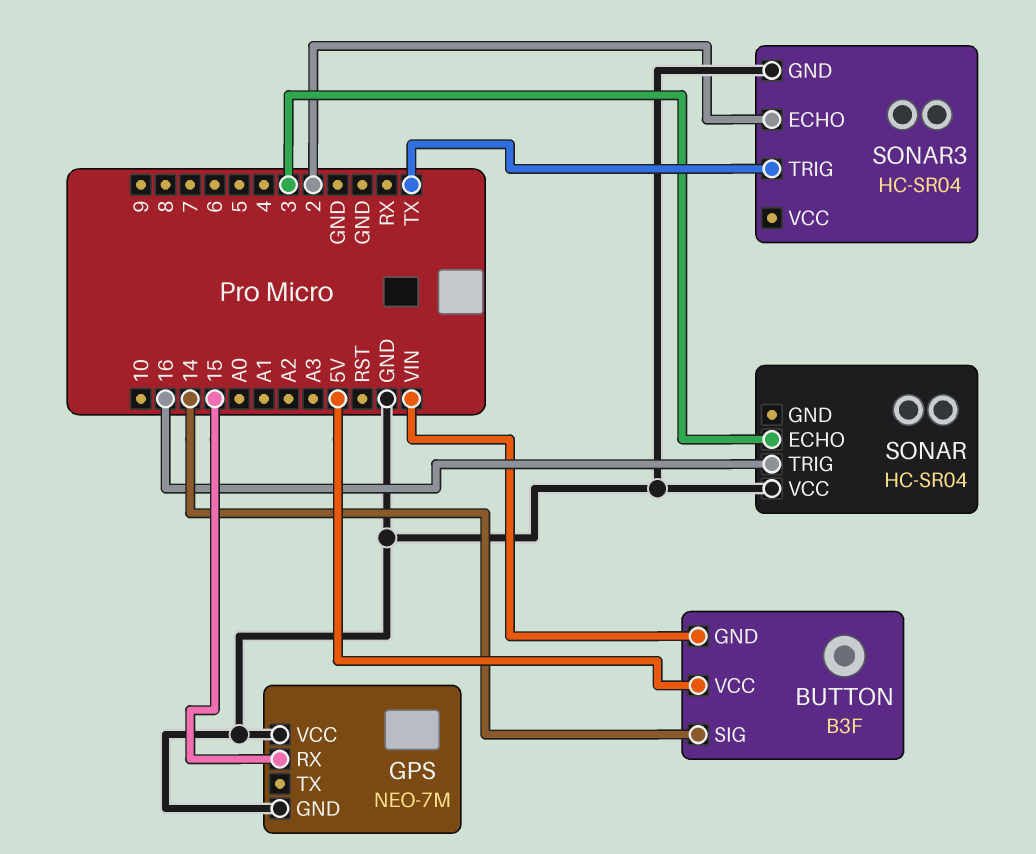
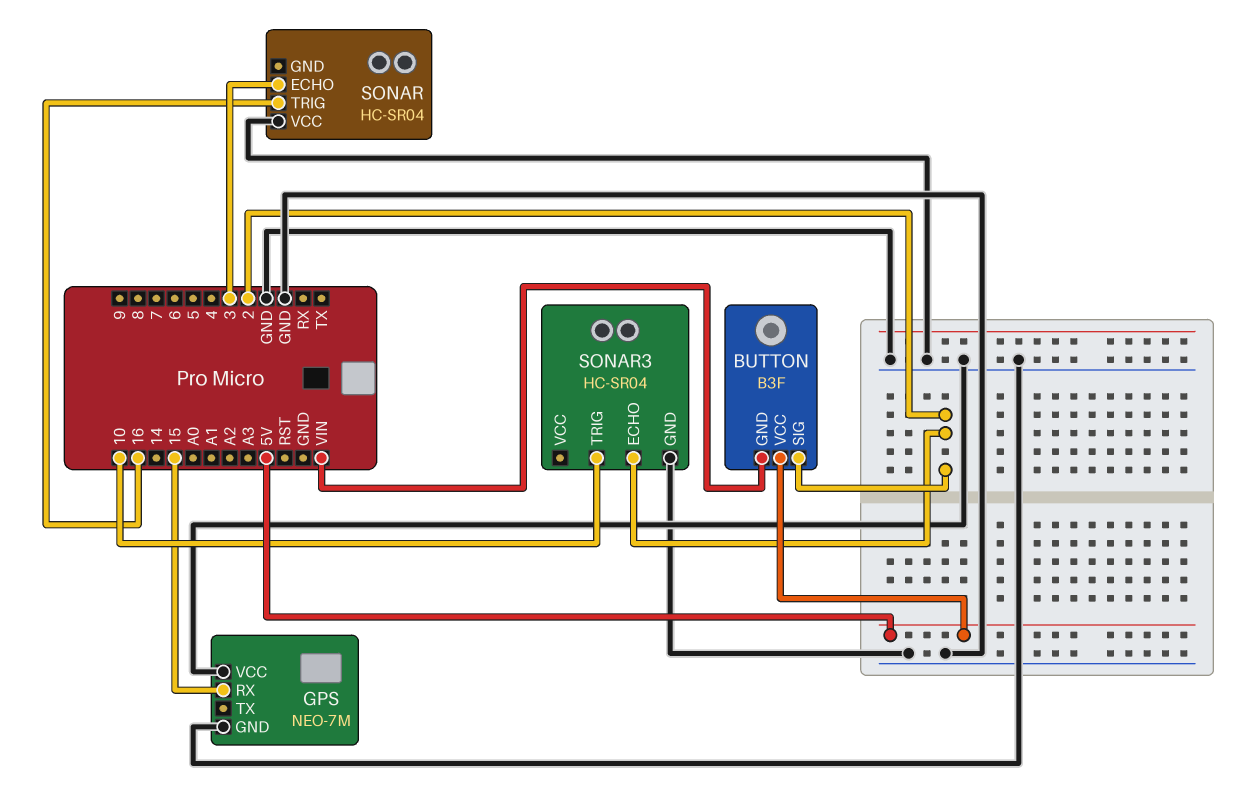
BUTTON pin SIG: 14 -> 2
SONAR3 pin TRIG: TX -> 10

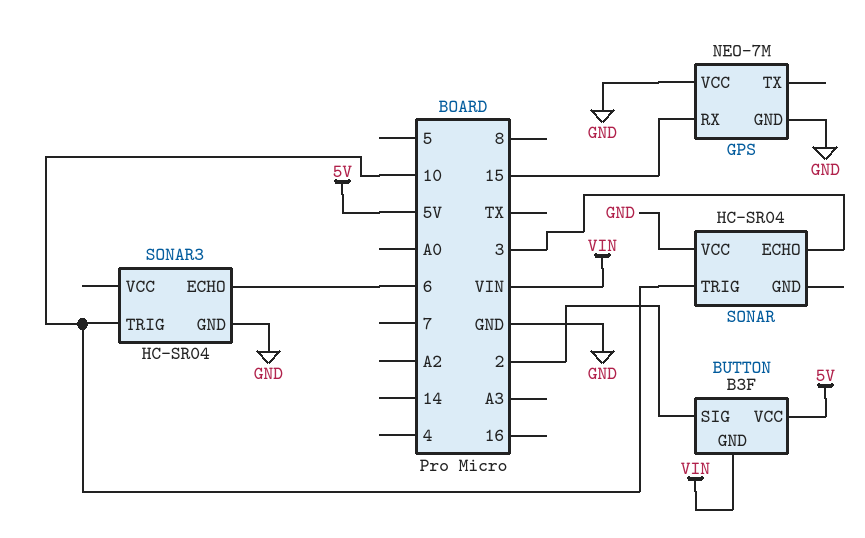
SONAR pin TRIG: 16 -> 10
SONAR3 pin ECHO: 2 -> 6

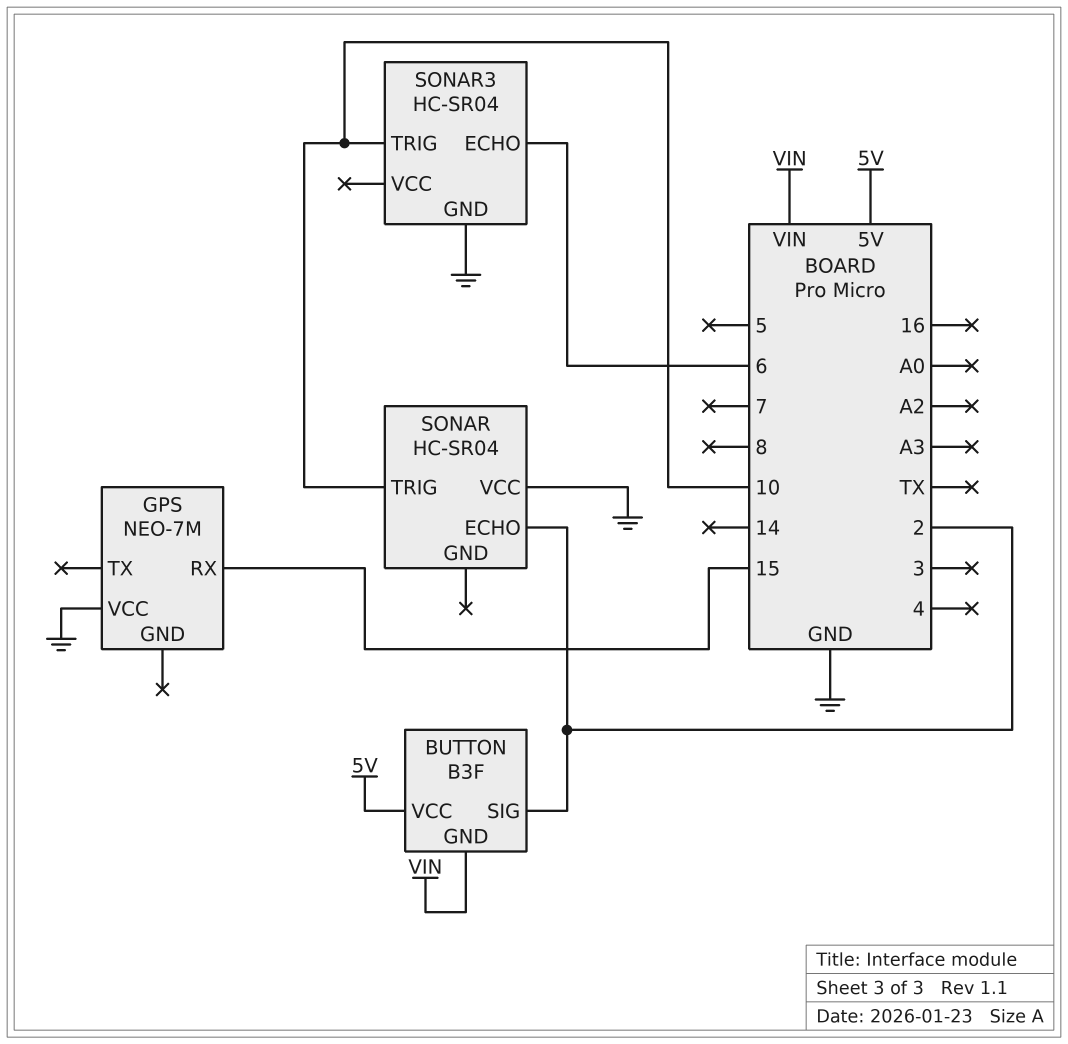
GPS pin GND: GND -> none
SONAR pin ECHO: 3 -> 2

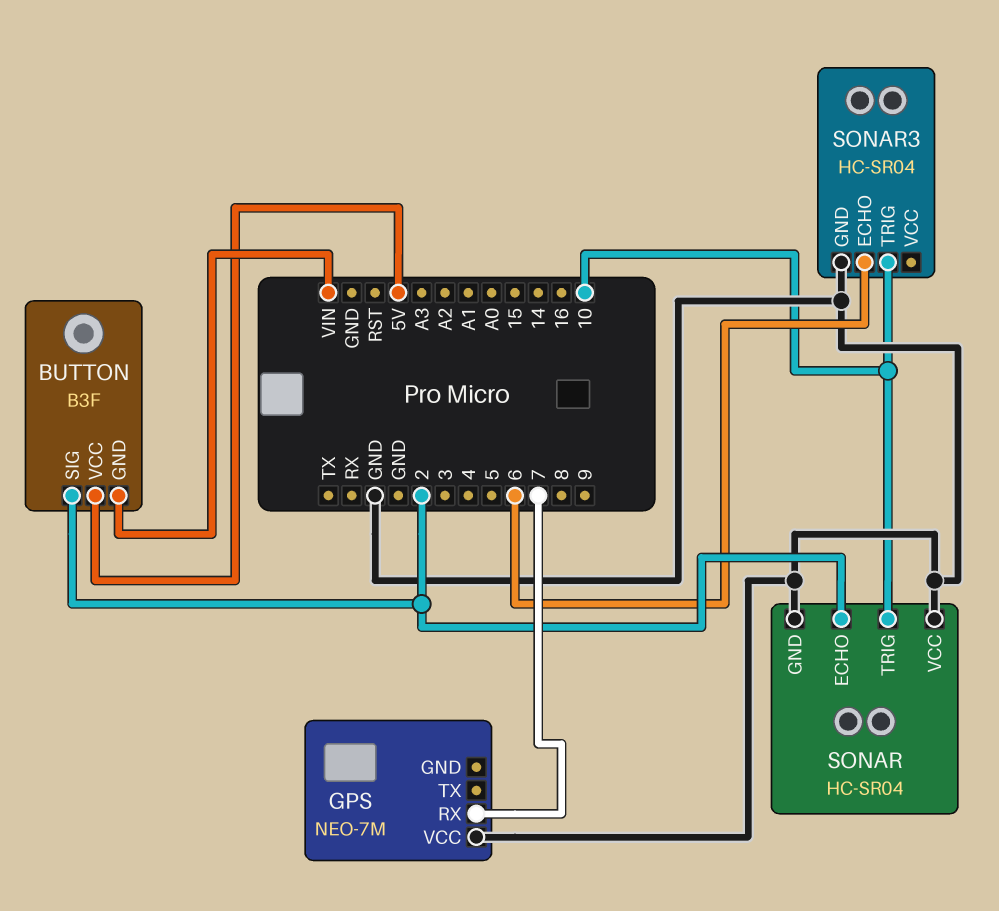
GPS pin RX: 15 -> 7
SONAR pin GND: none -> GND

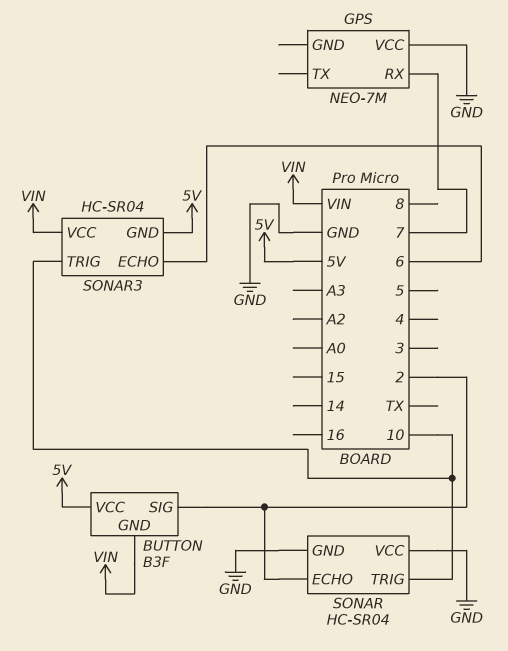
SONAR3 pin GND: GND -> 5V
SONAR3 pin VCC: none -> VIN

